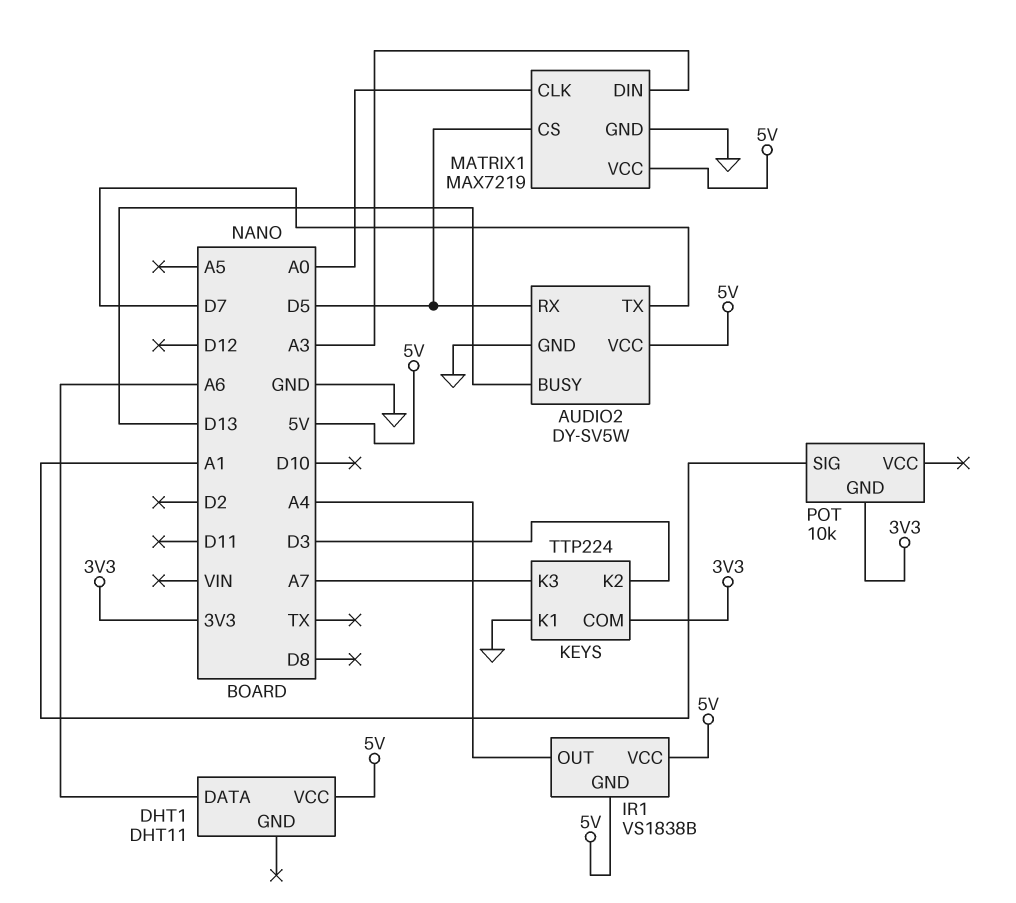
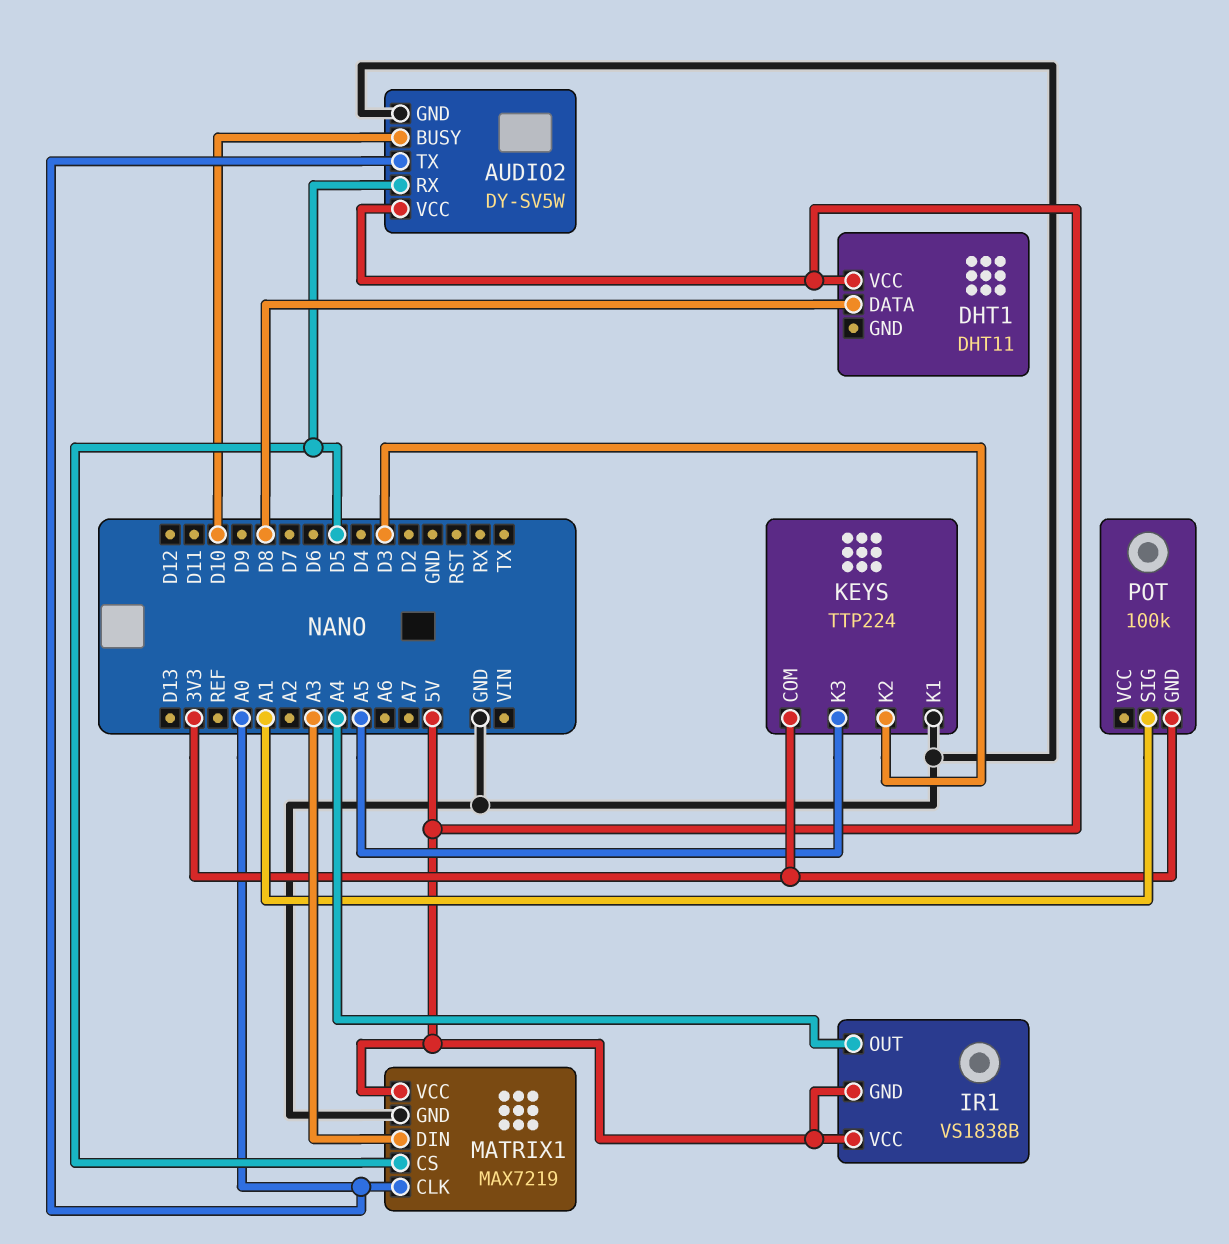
AUDIO2 pin BUSY: D13 -> D10
AUDIO2 pin TX: D7 -> A0
DHT1 pin DATA: A6 -> D8
KEYS pin K3: A7 -> A5
POT: 10k -> 100k

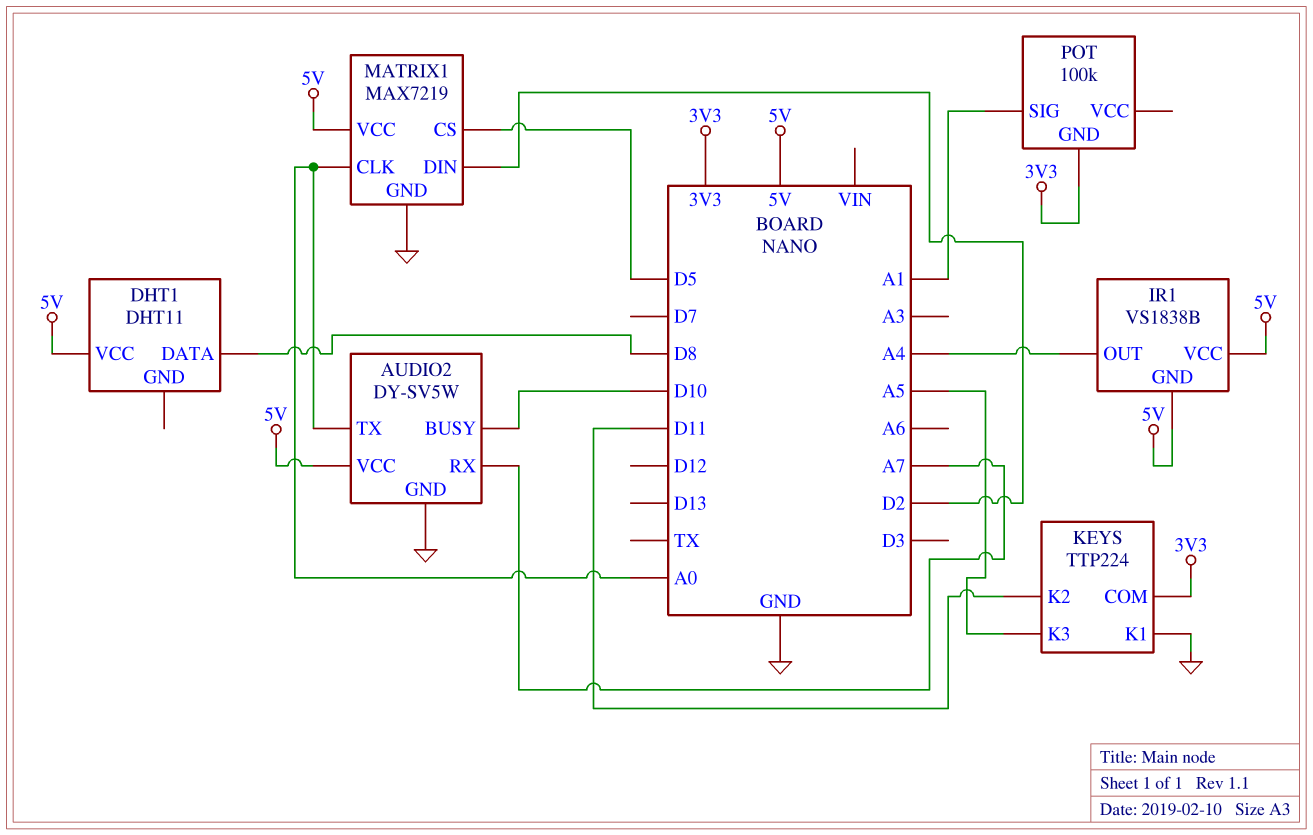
AUDIO2 pin RX: D5 -> A7
KEYS pin K2: D3 -> D11
MATRIX1 pin DIN: A3 -> D2

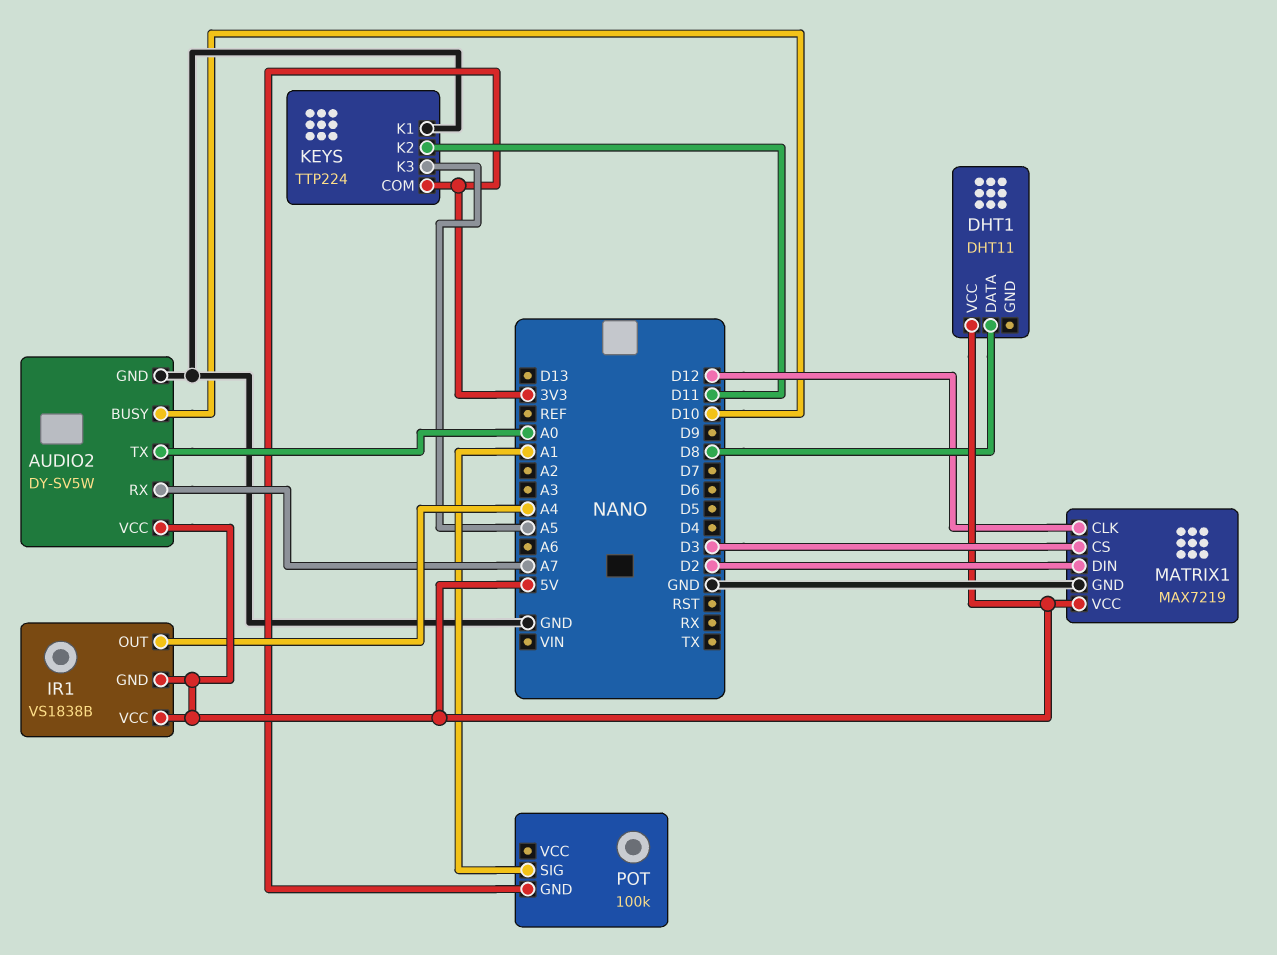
MATRIX1 pin CLK: A0 -> D12
MATRIX1 pin CS: D5 -> D3

